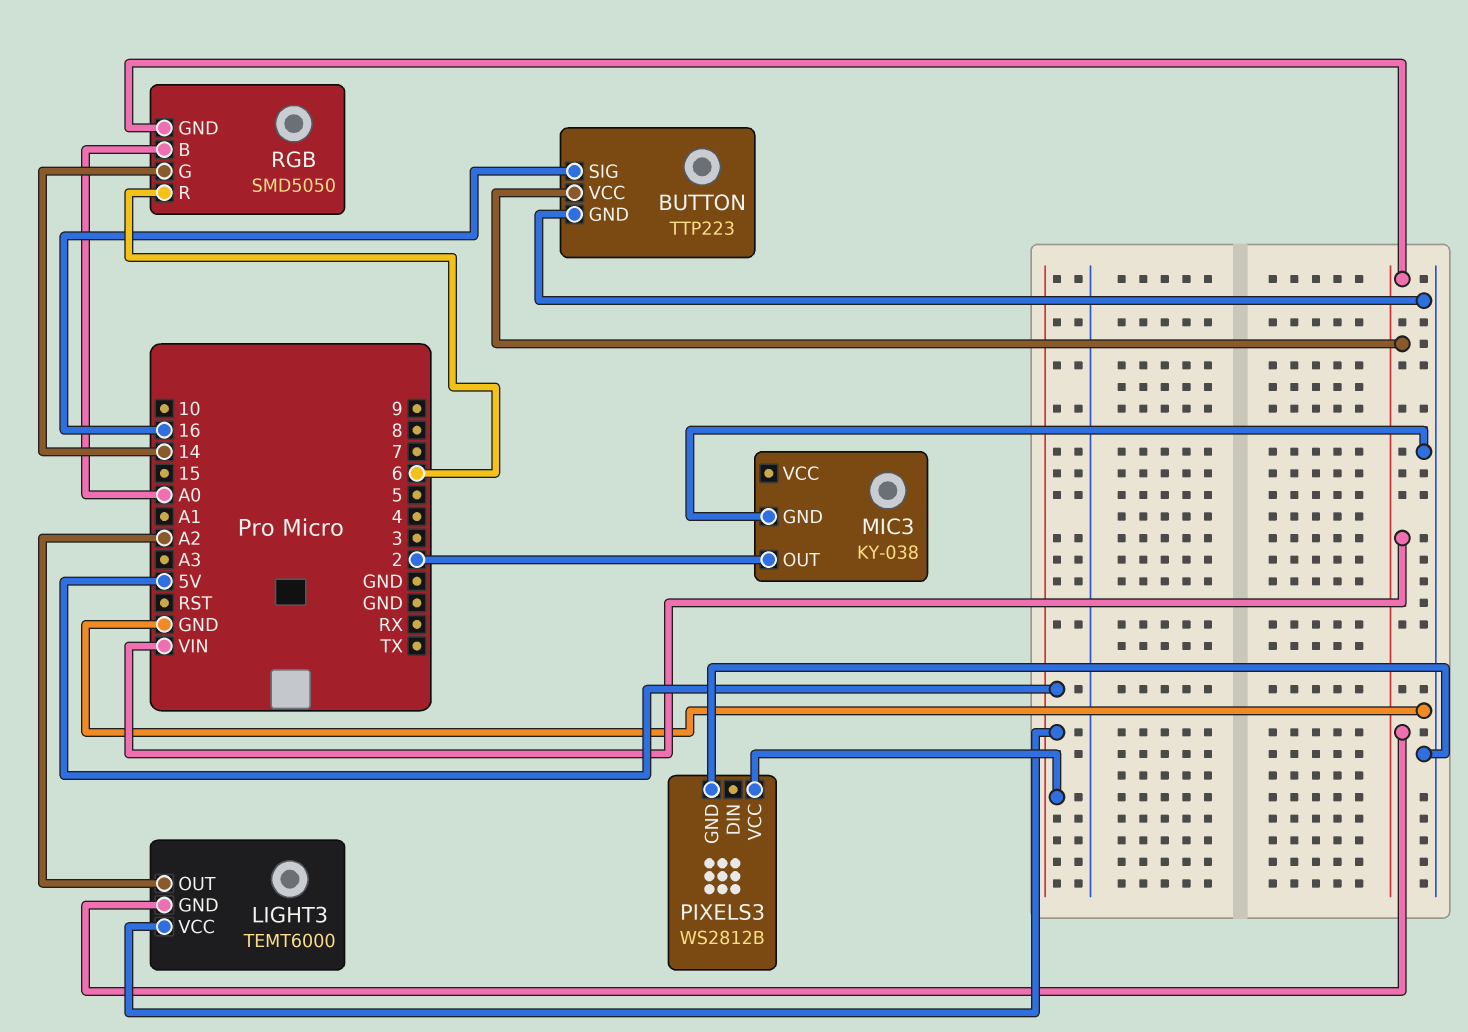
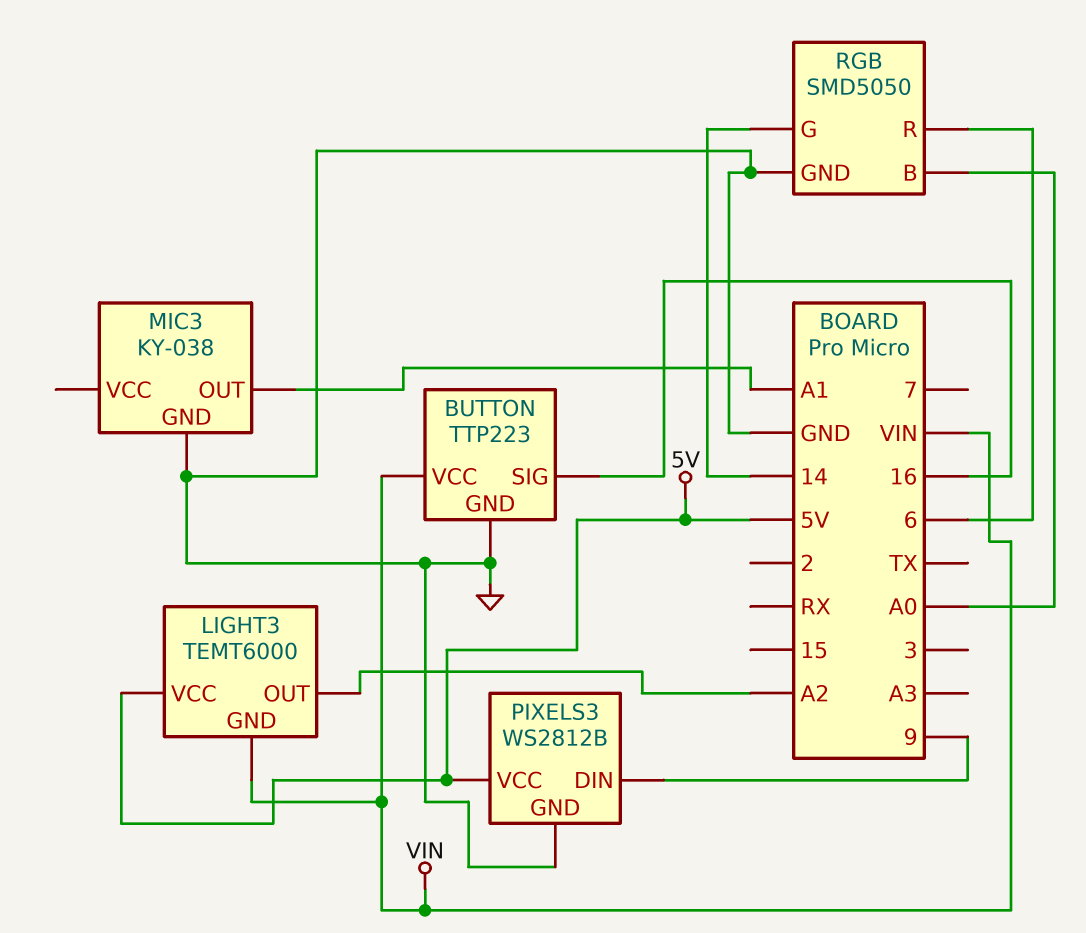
MIC3 pin OUT: 2 -> A1
PIXELS3 pin DIN: none -> 9
RGB pin GND: VIN -> GND

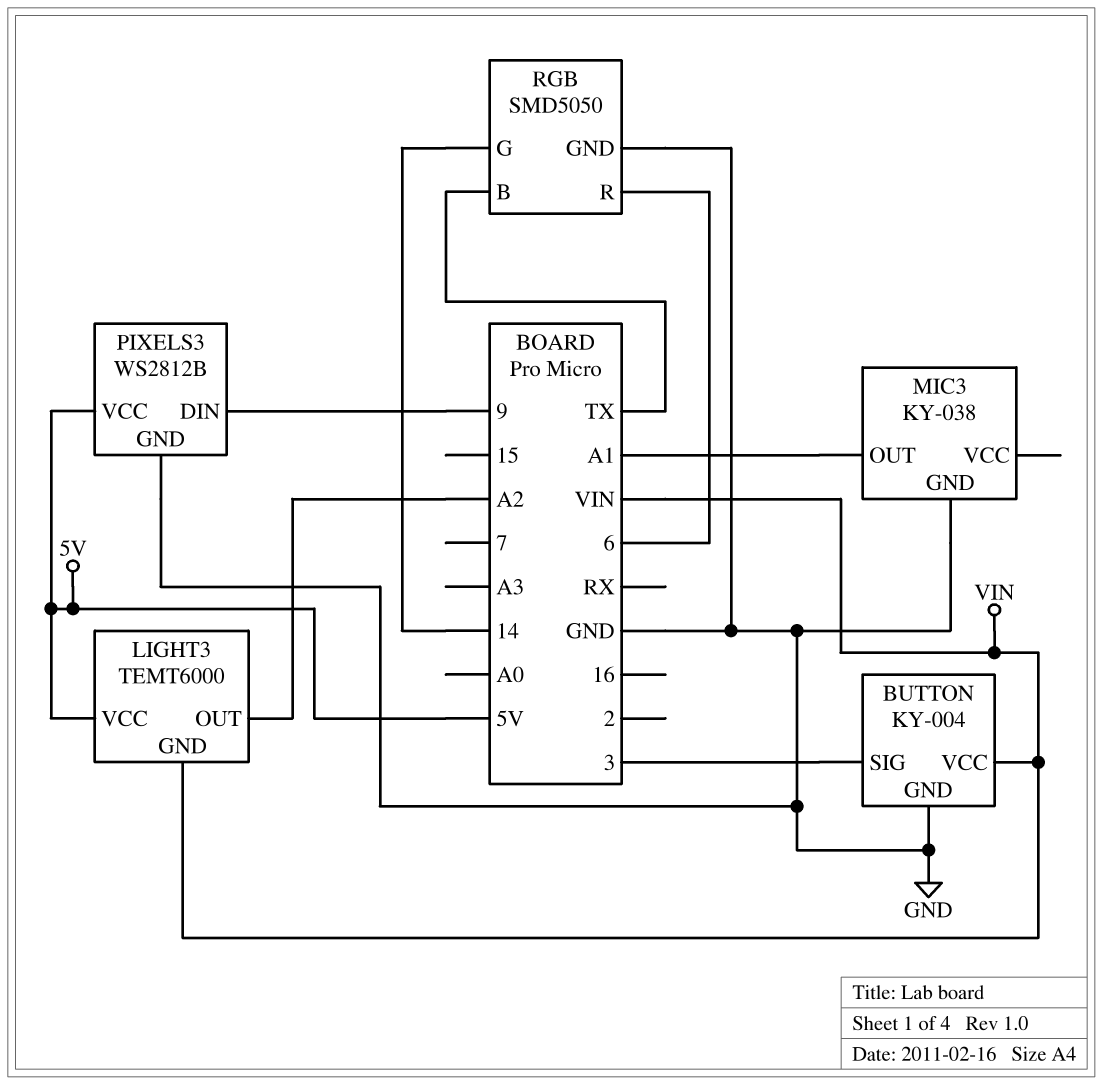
BUTTON: TTP223 -> KY-004
BUTTON pin SIG: 16 -> 3
RGB pin B: A0 -> TX

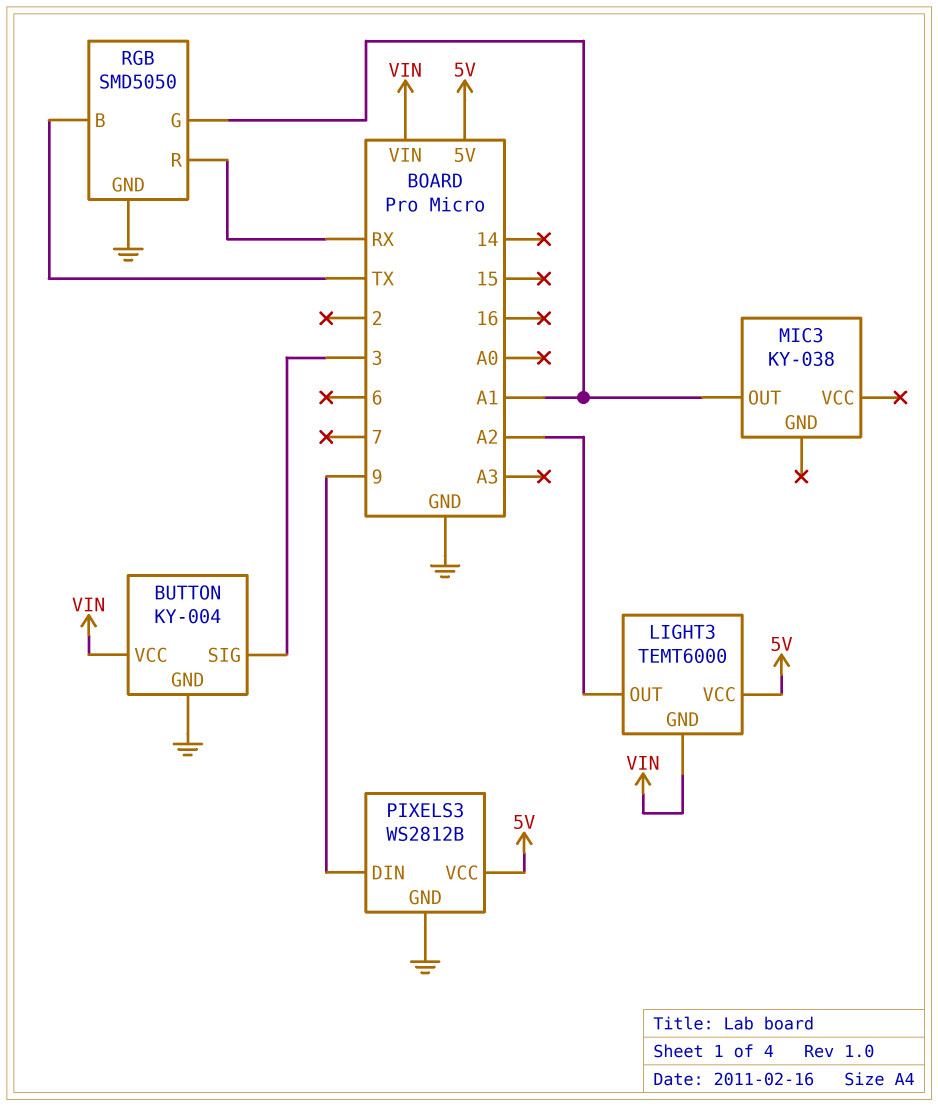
MIC3 pin GND: GND -> none
RGB pin G: 14 -> A1
RGB pin R: 6 -> RX

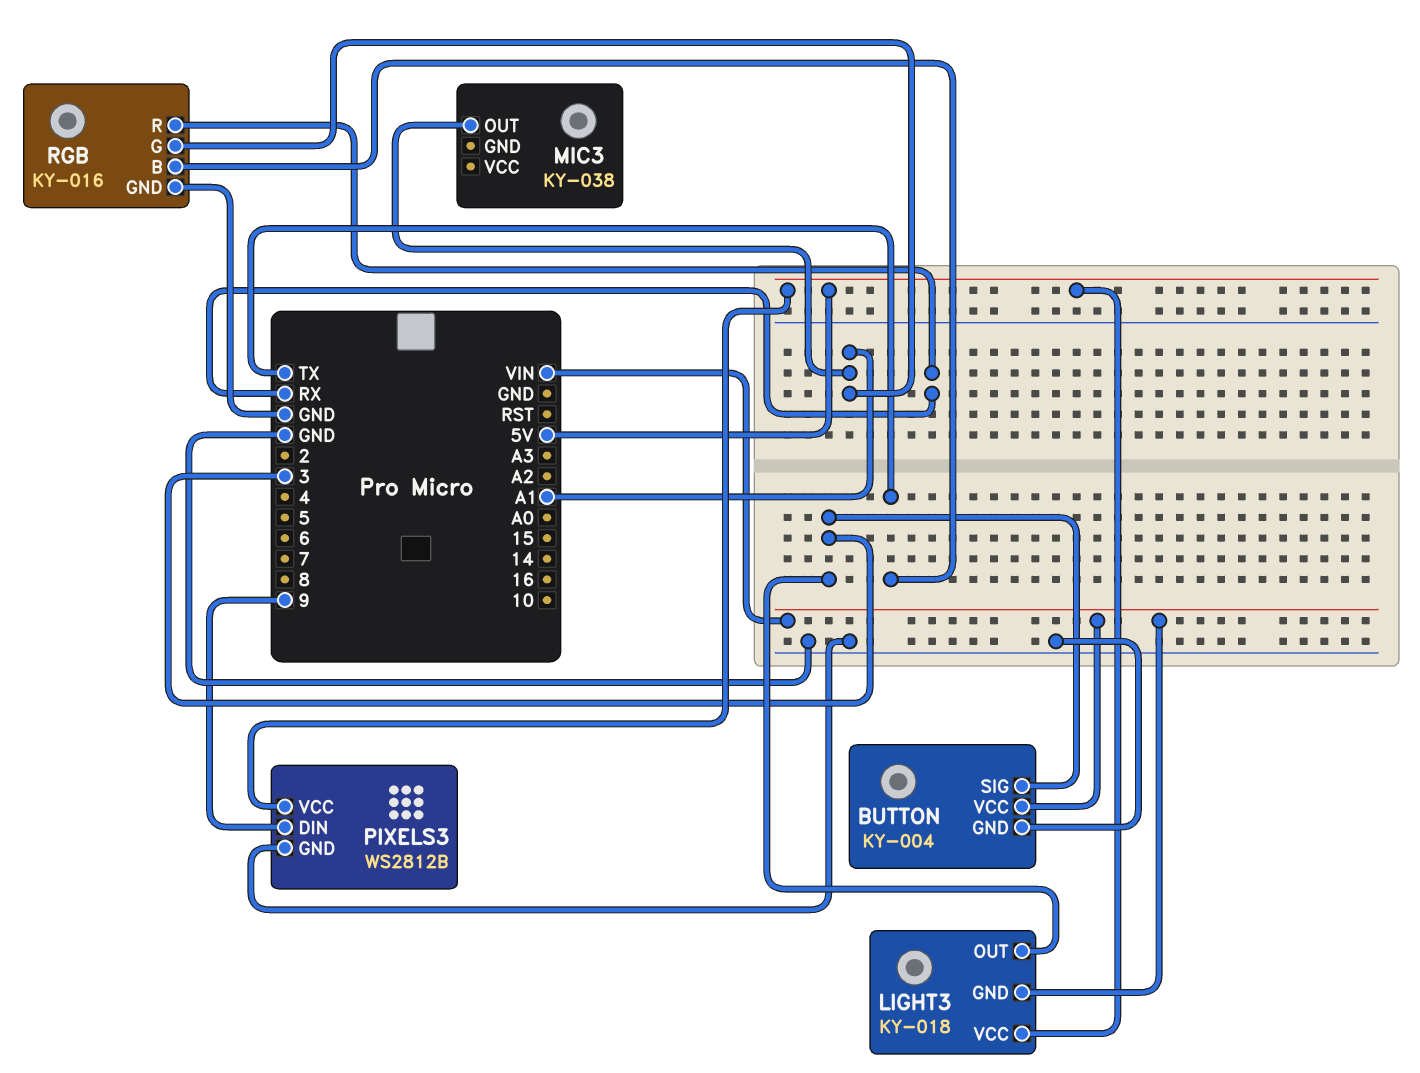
LIGHT3: TEMT6000 -> KY-018
LIGHT3 pin OUT: A2 -> 3
RGB: SMD5050 -> KY-016

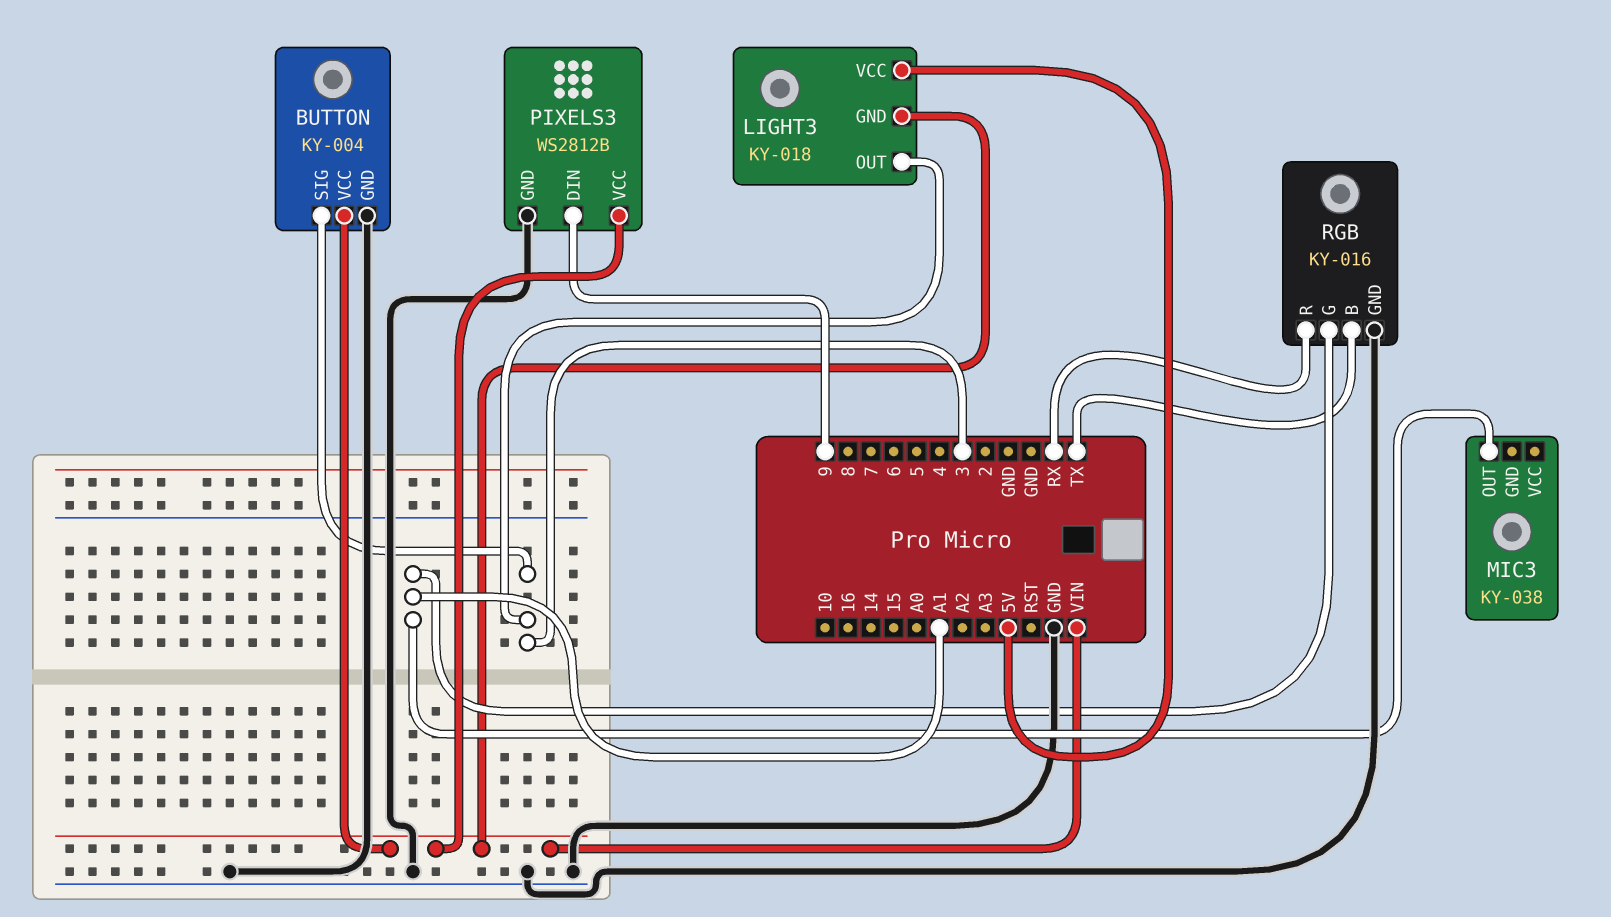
PIXELS3 pin VCC: 5V -> VIN

